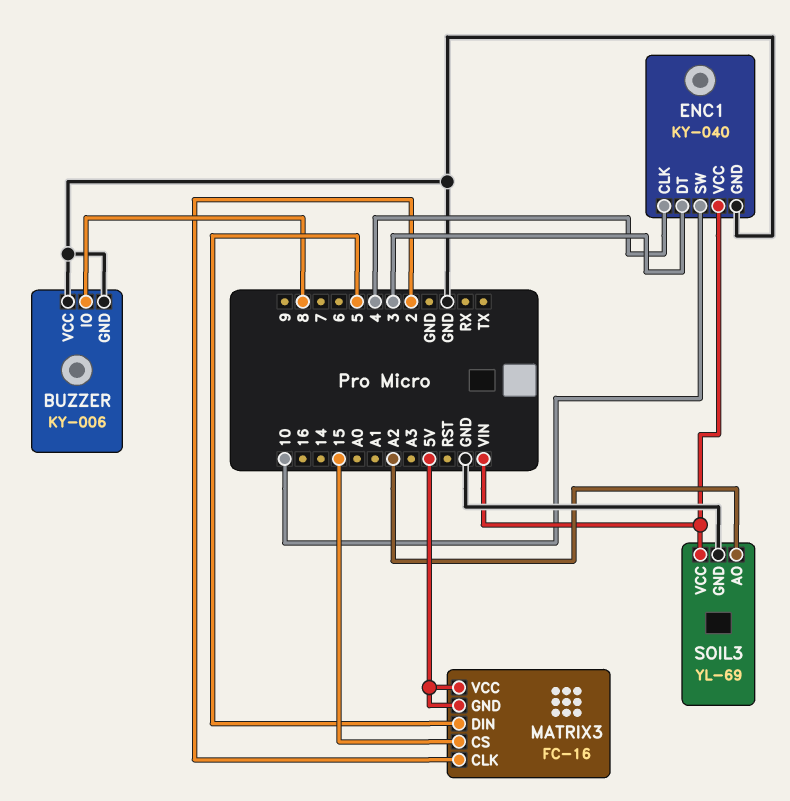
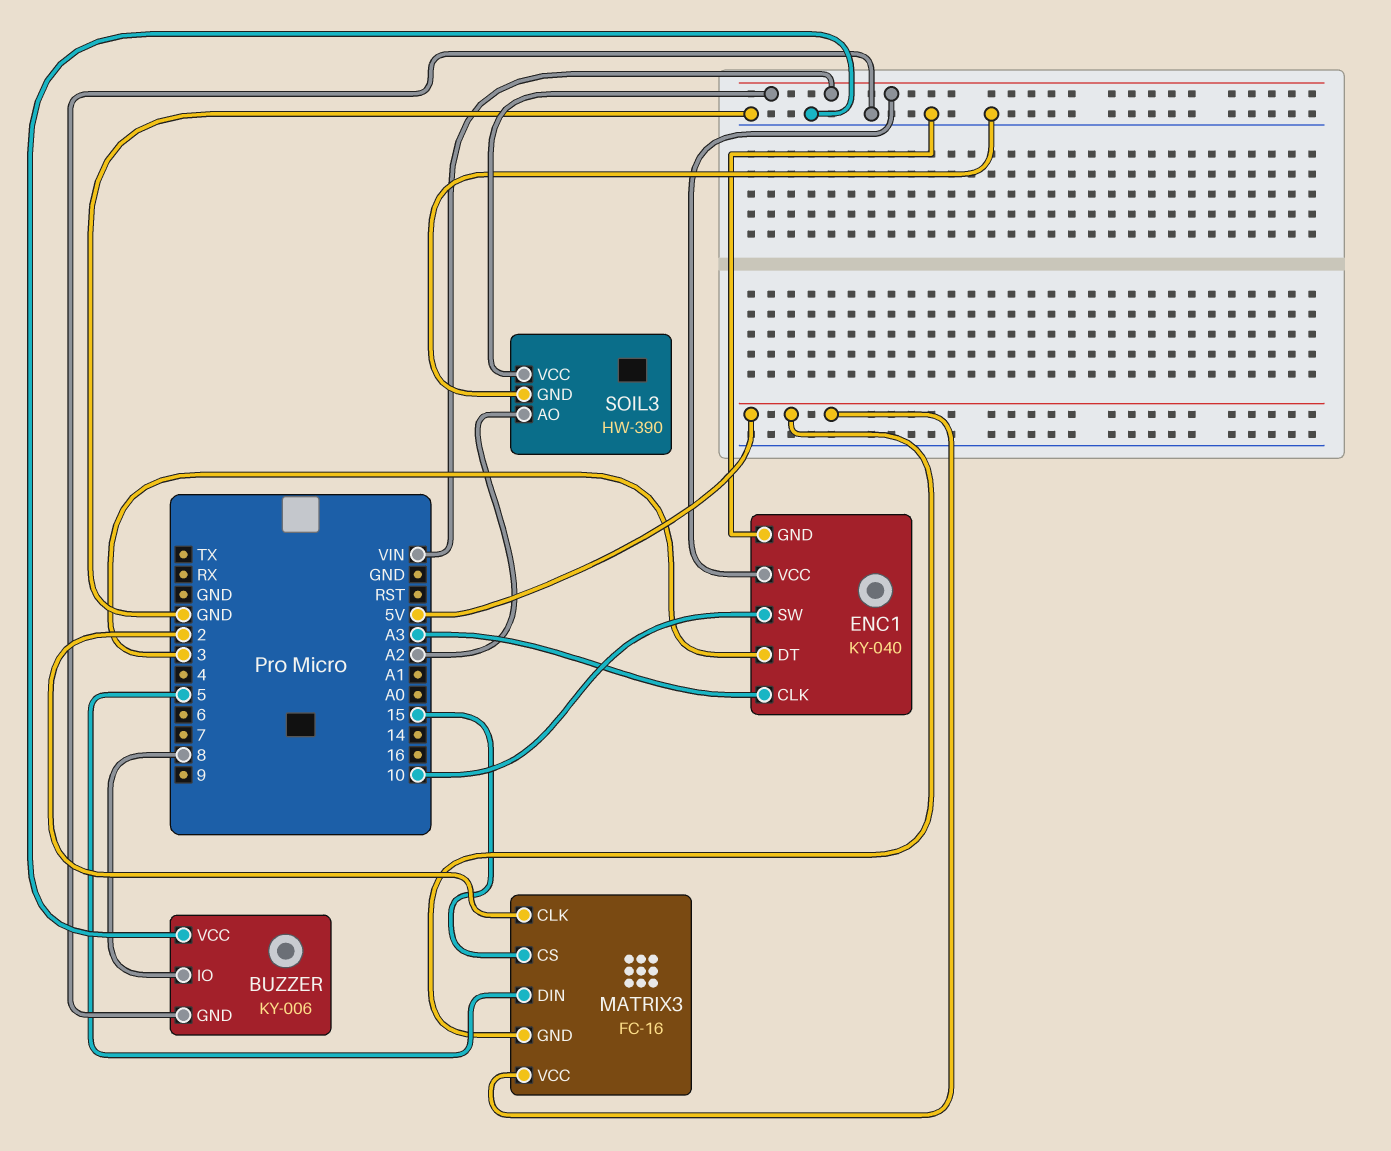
ENC1 pin CLK: 4 -> A3
SOIL3: YL-69 -> HW-390

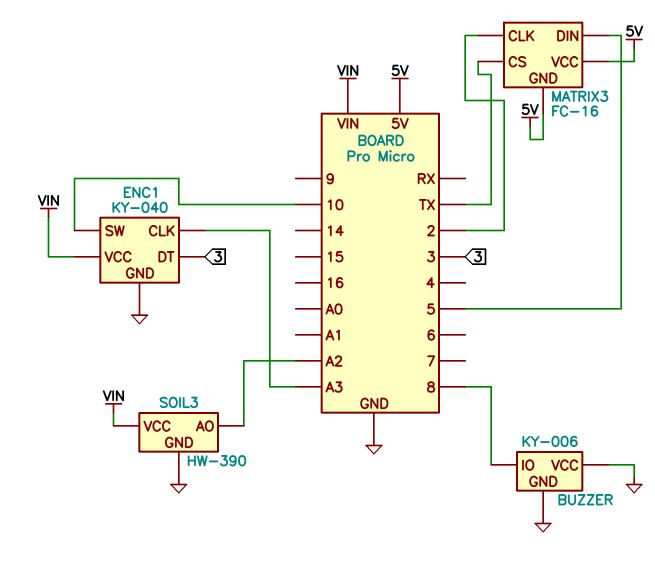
MATRIX3 pin CS: 15 -> TX

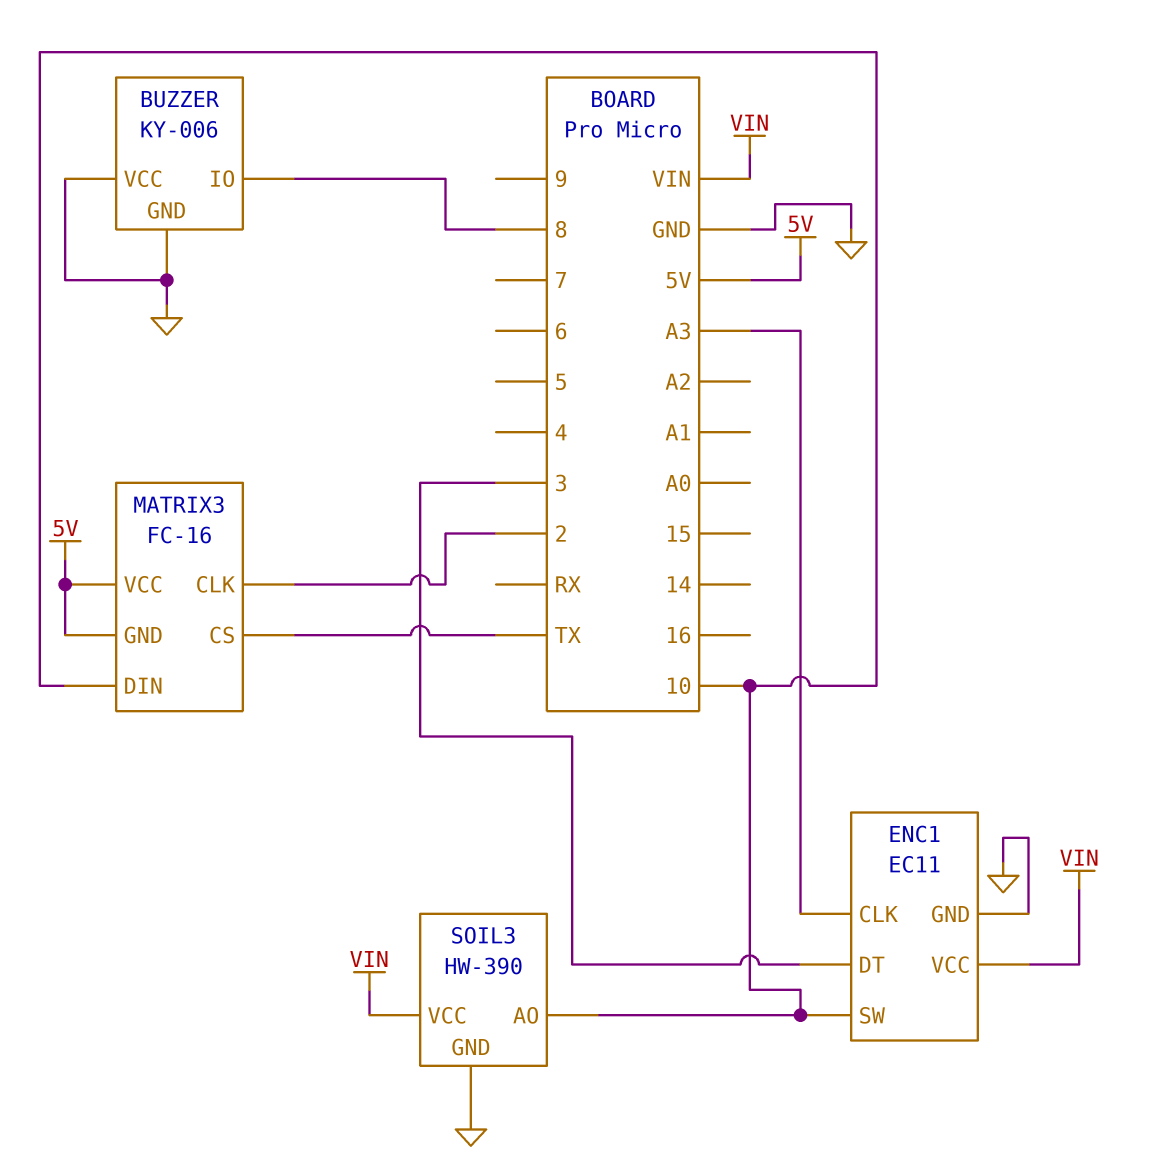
ENC1: KY-040 -> EC11
MATRIX3 pin DIN: 5 -> 10
SOIL3 pin AO: A2 -> 10

